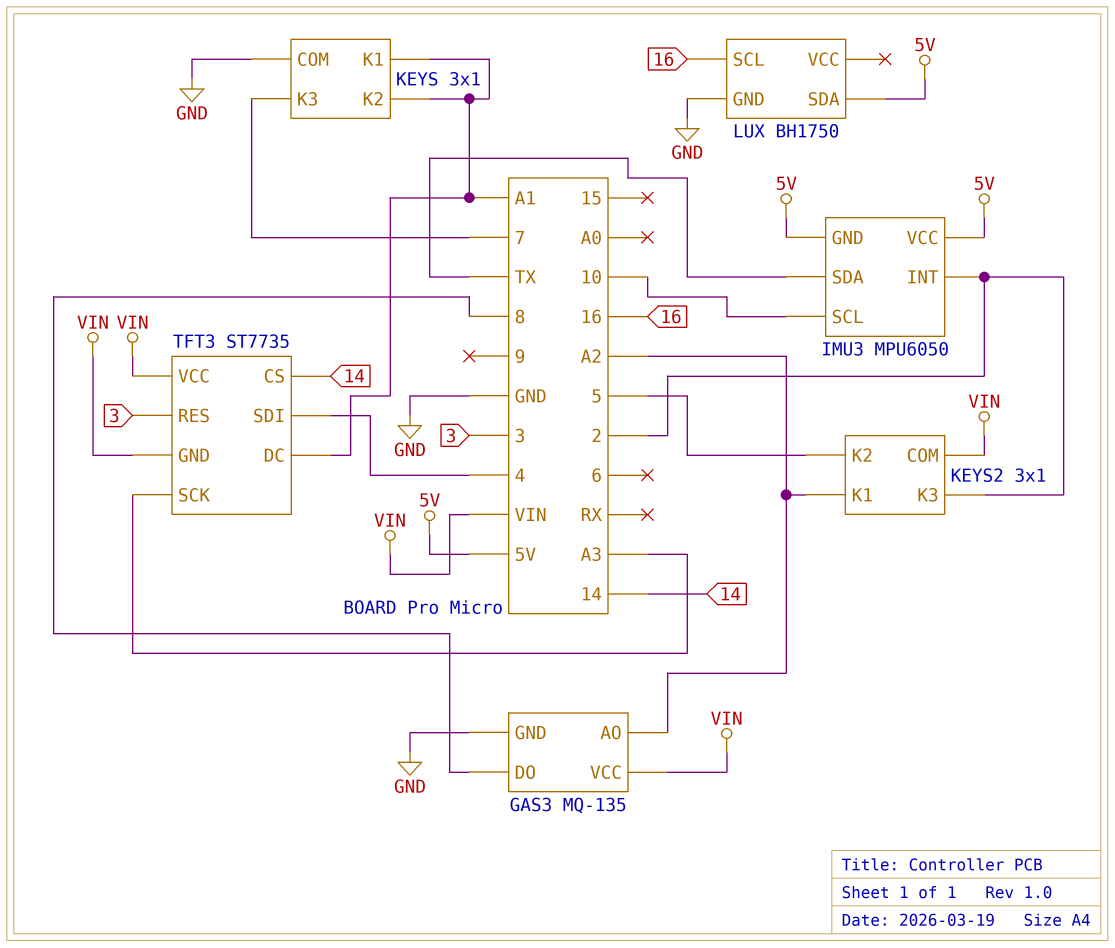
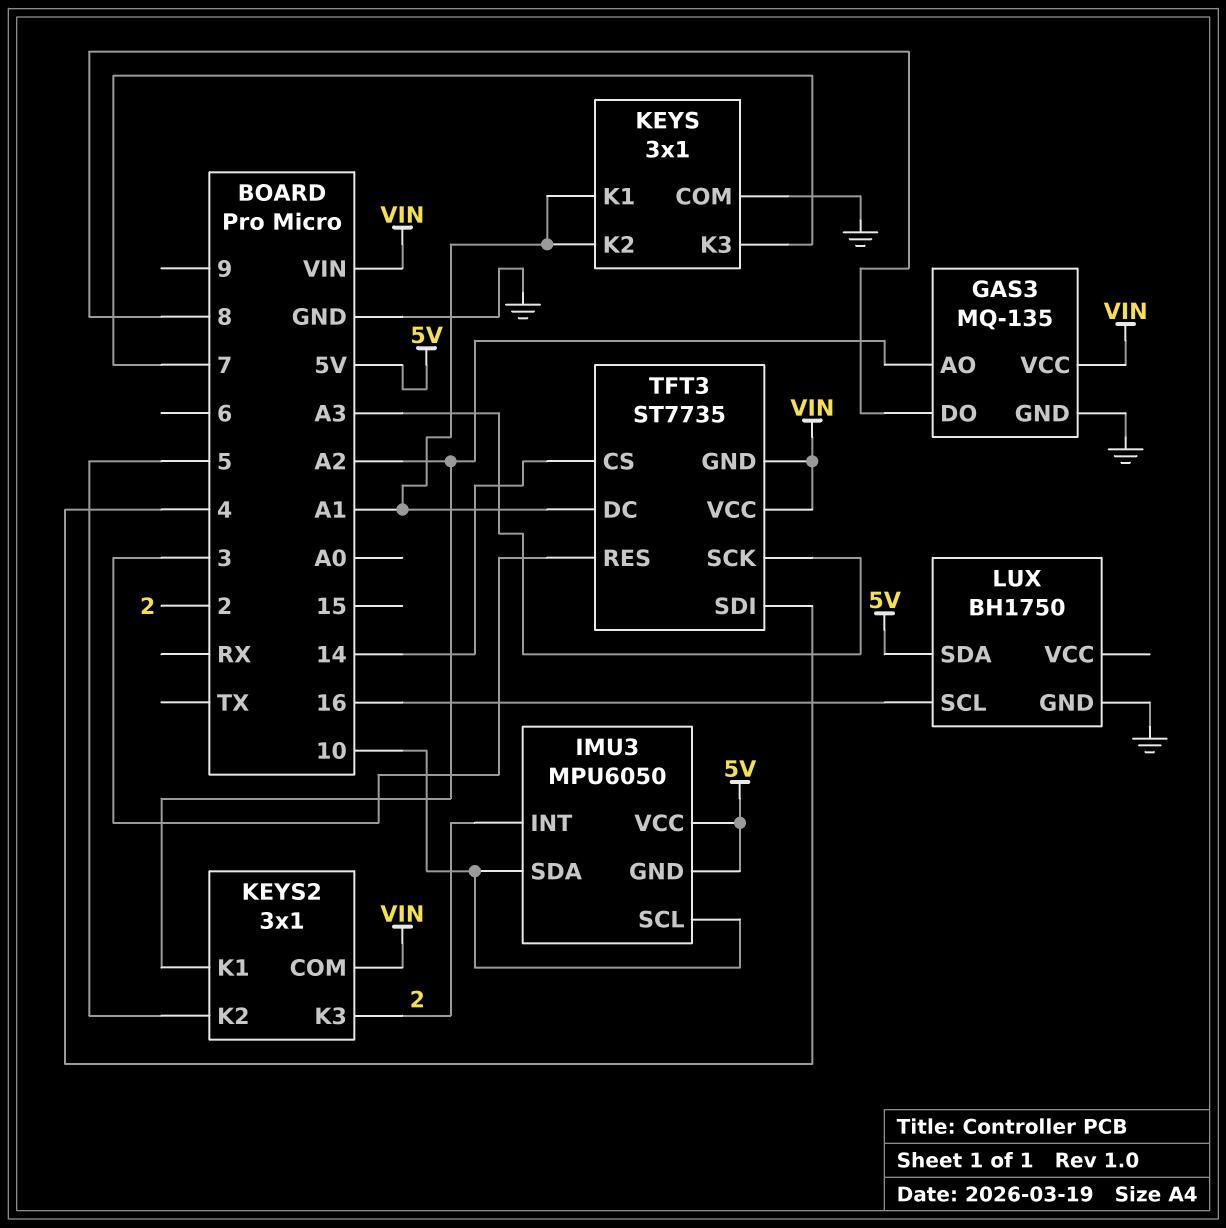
IMU3 pin SDA: TX -> 10

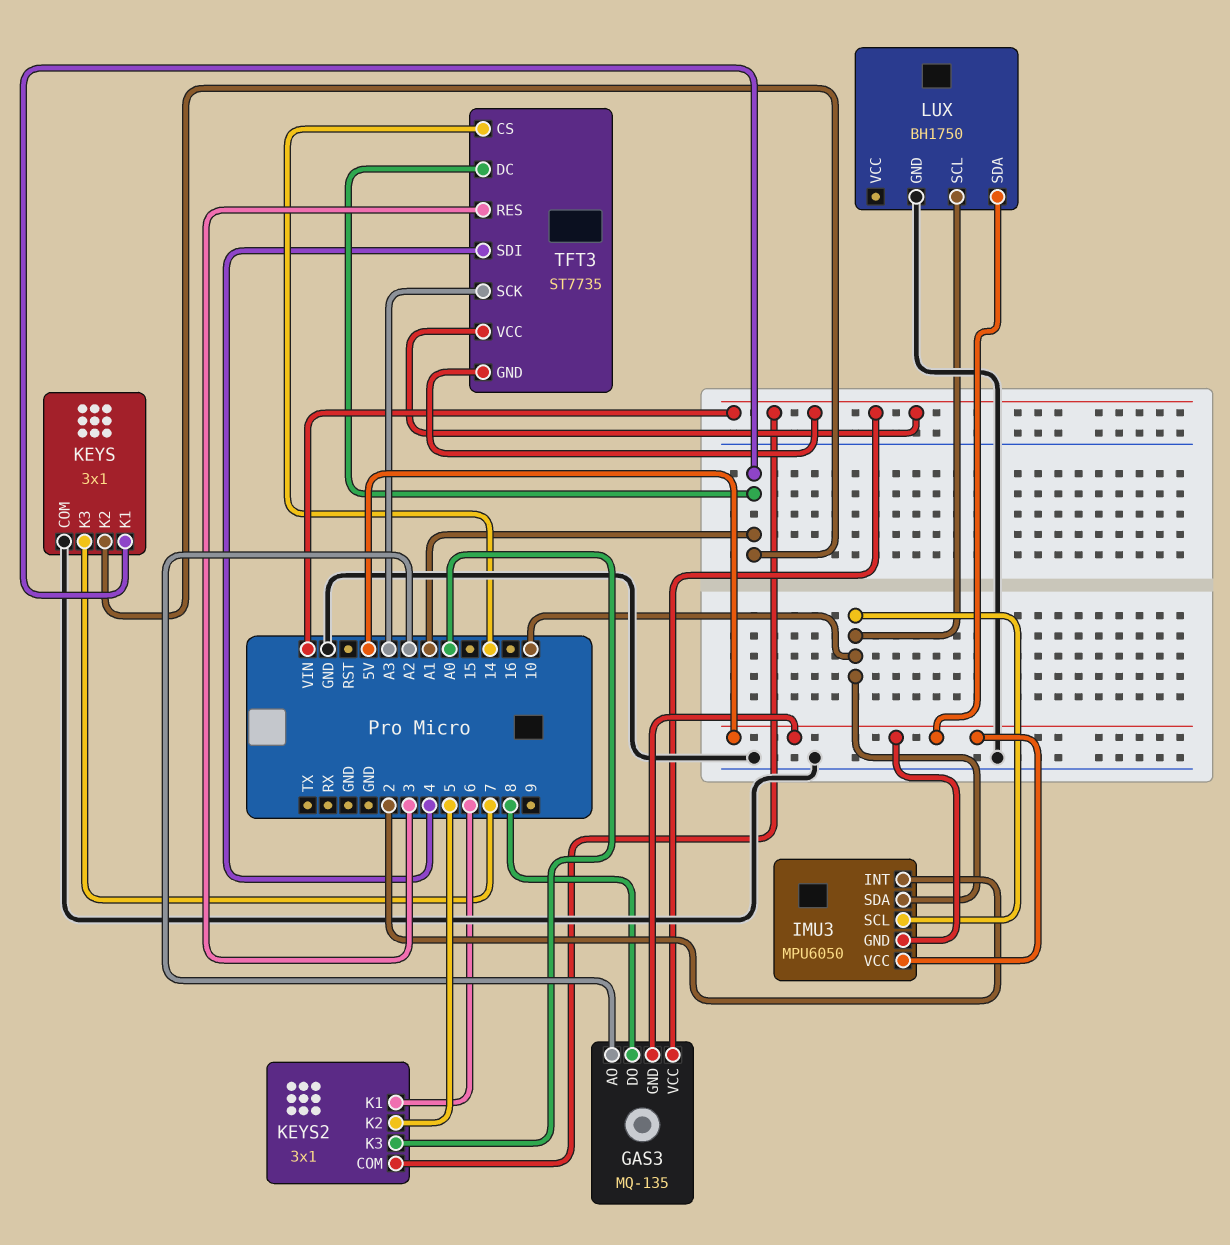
GAS3 pin GND: GND -> 5V
KEYS2 pin K1: A2 -> 6
KEYS2 pin K3: 2 -> A0
LUX pin SCL: 16 -> 10

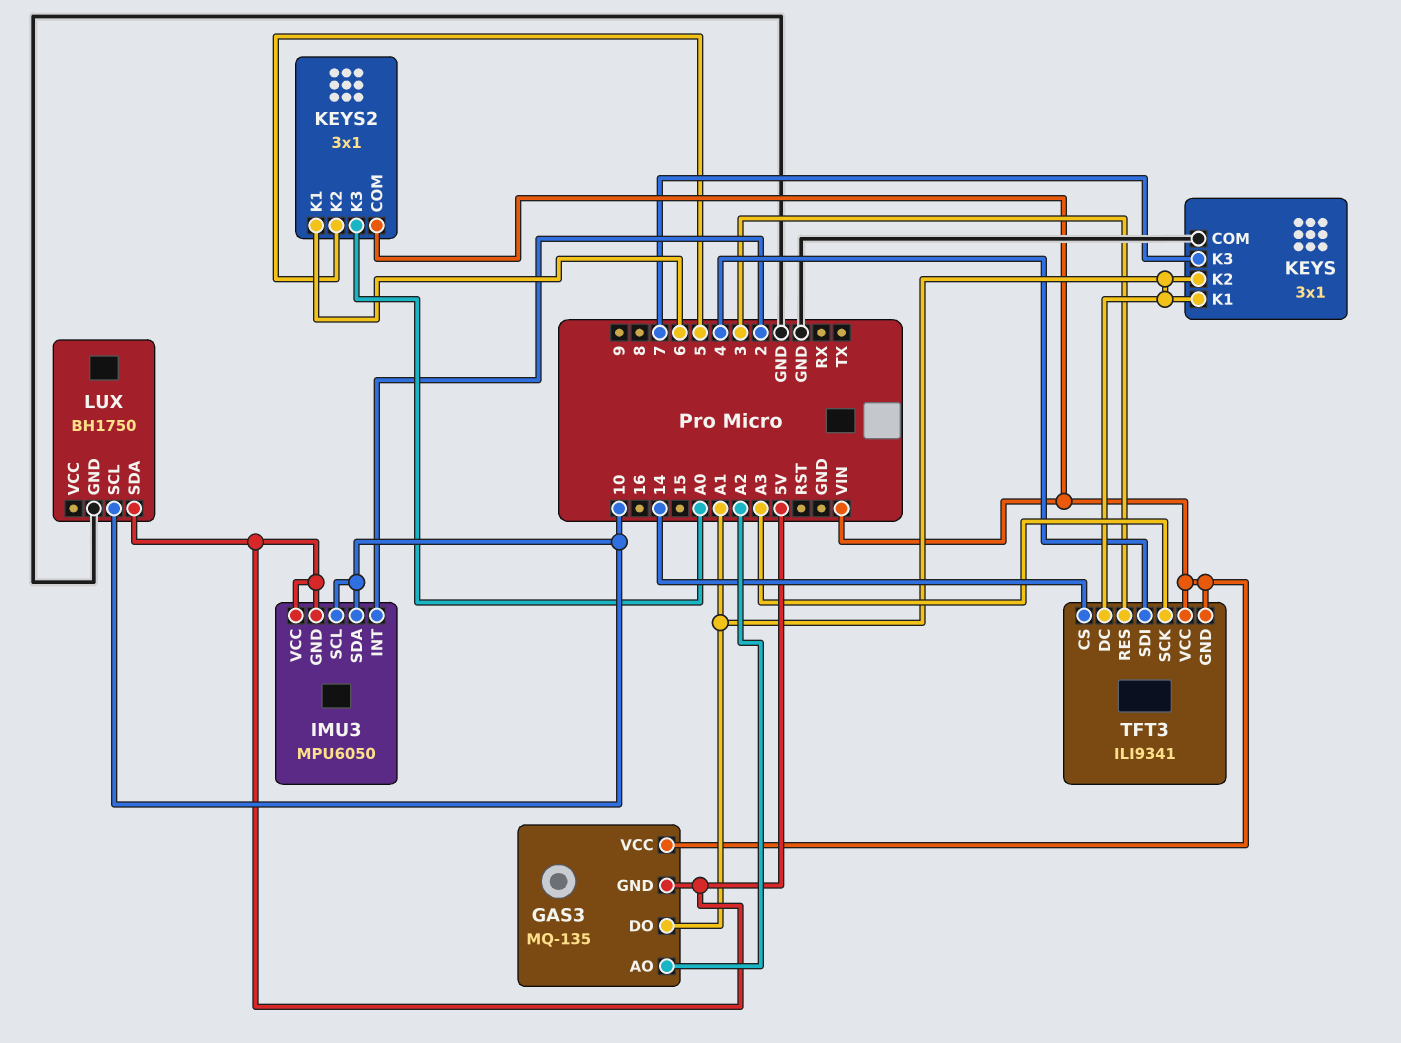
GAS3 pin DO: 8 -> A1
TFT3: ST7735 -> ILI9341

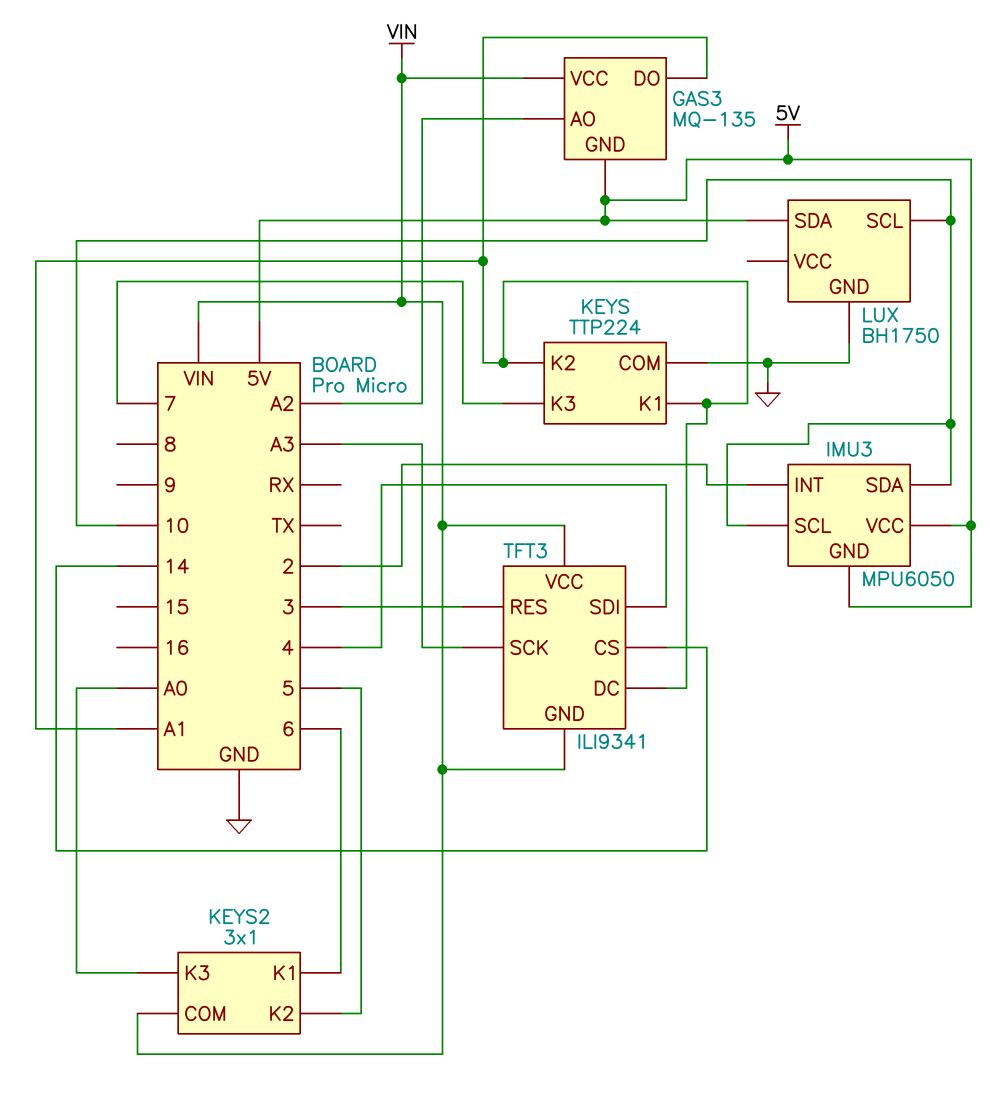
KEYS: 3x1 -> TTP224

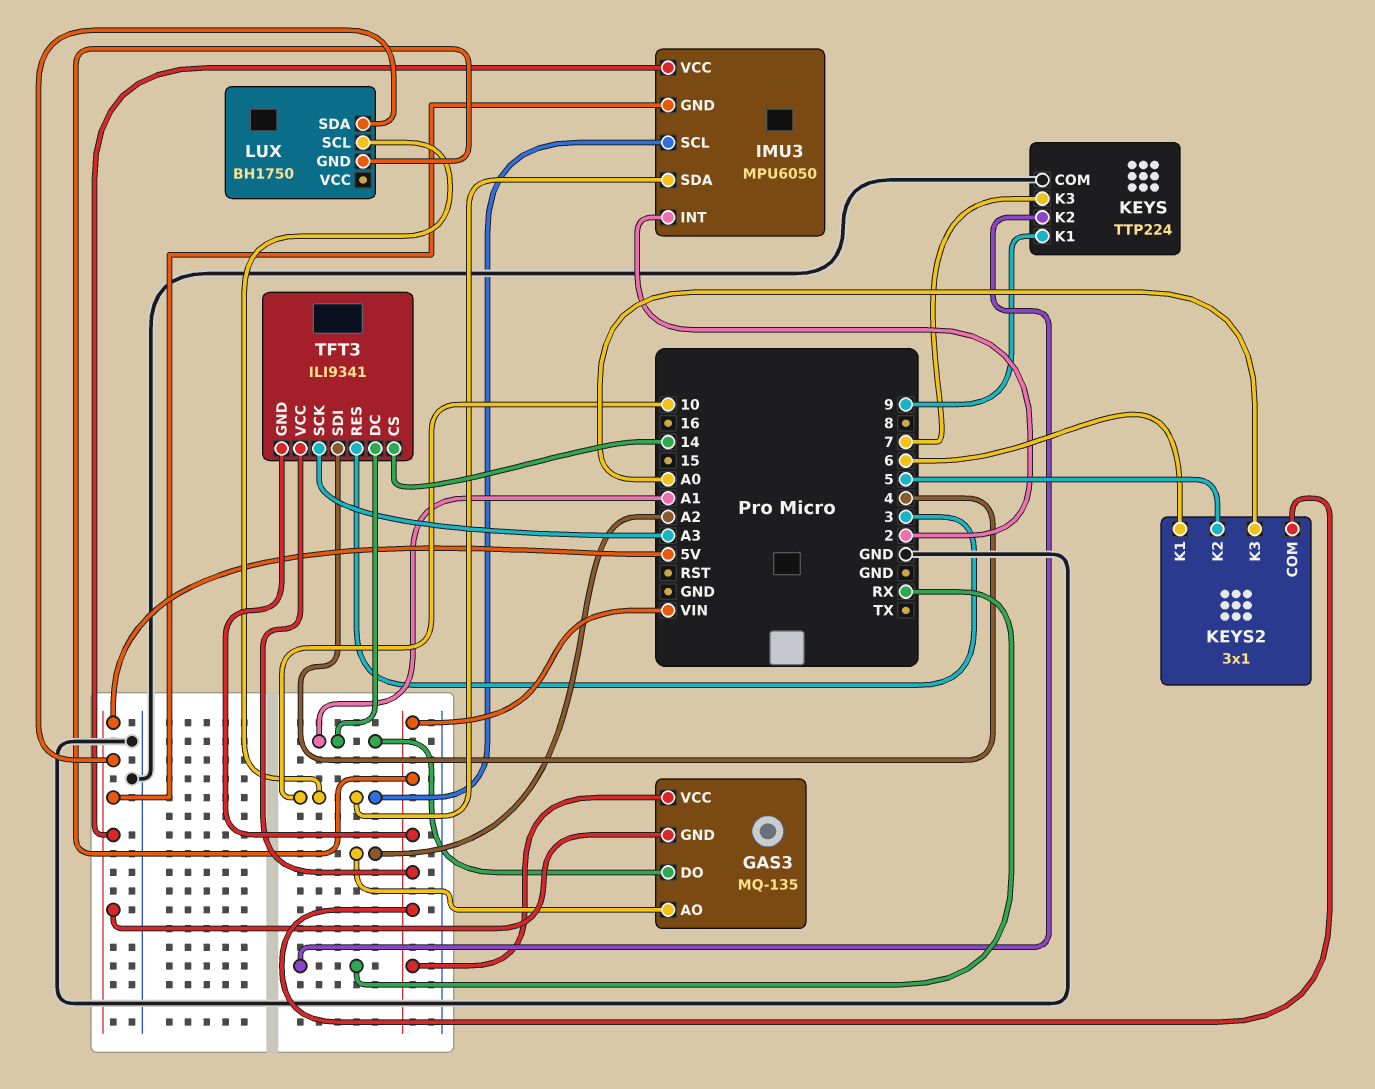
KEYS pin K1: A1 -> 9
KEYS pin K2: A1 -> RX
LUX pin GND: GND -> VIN

